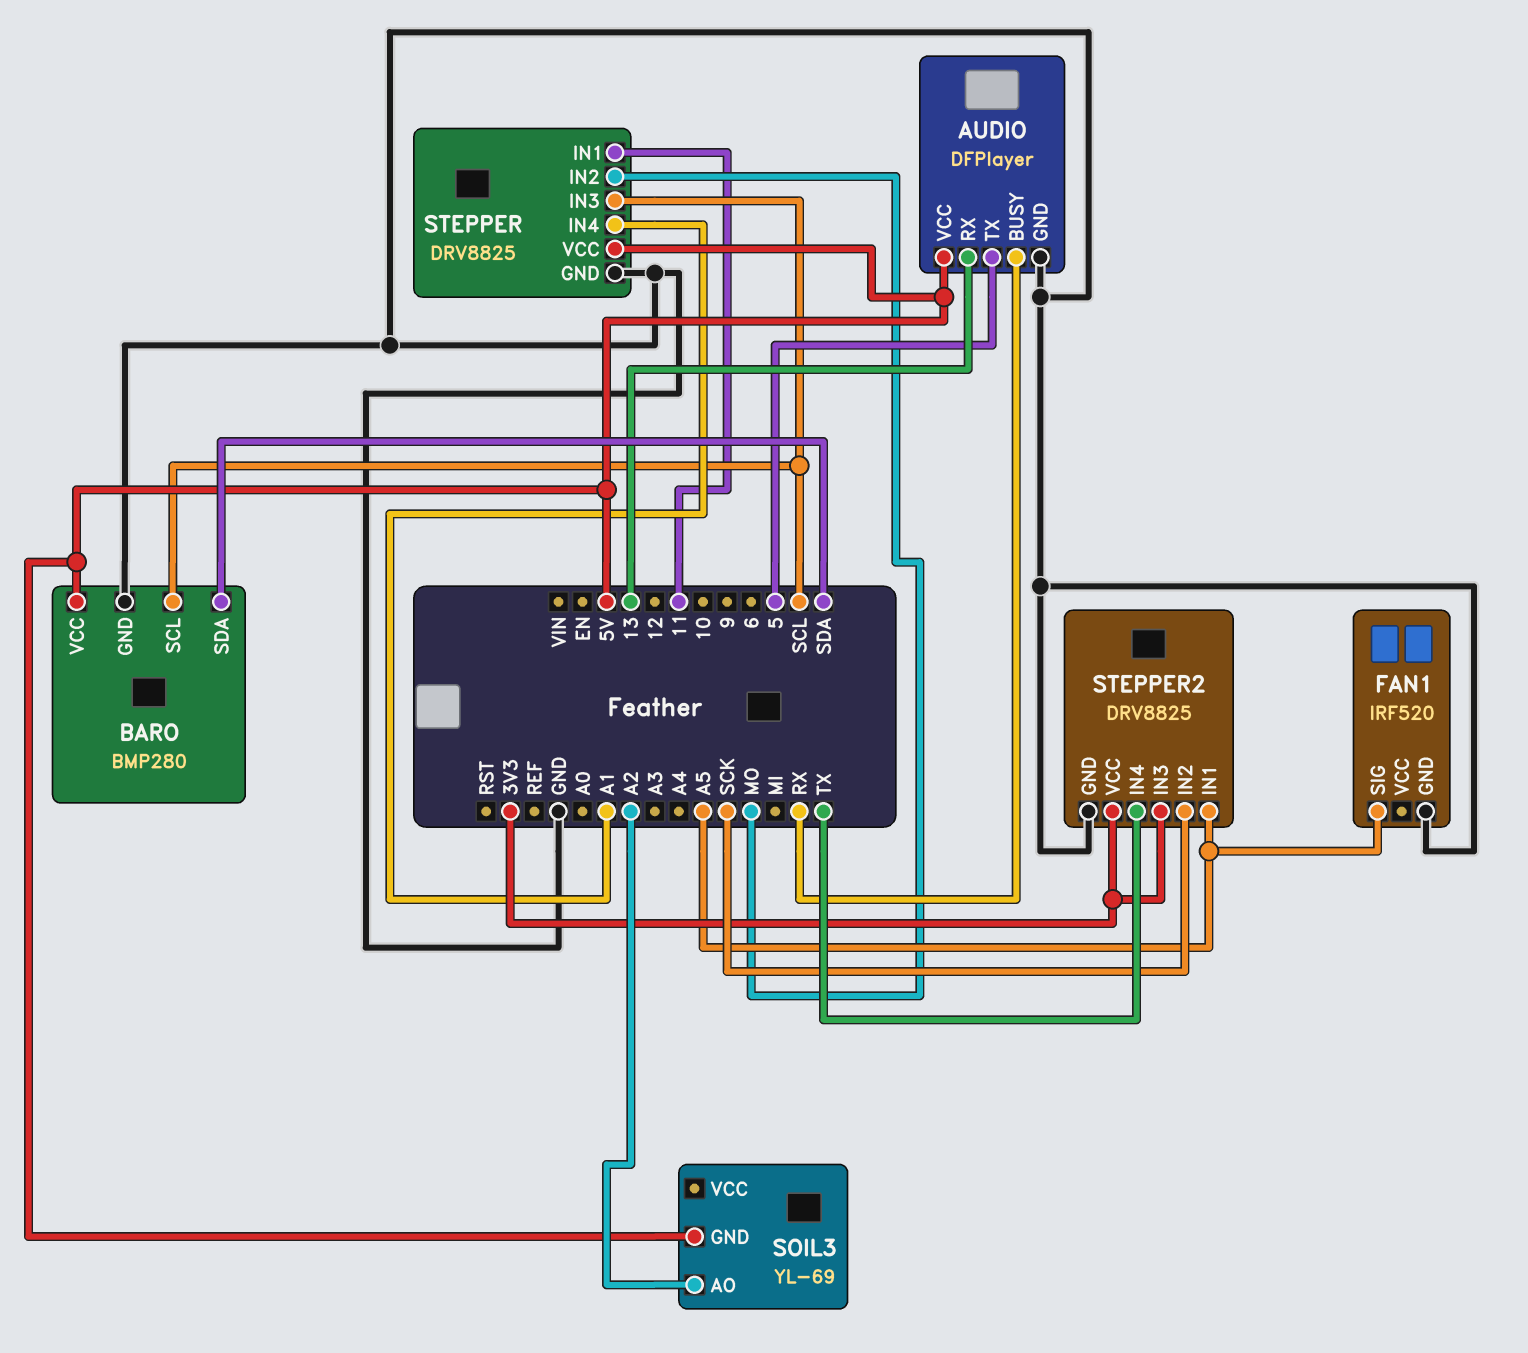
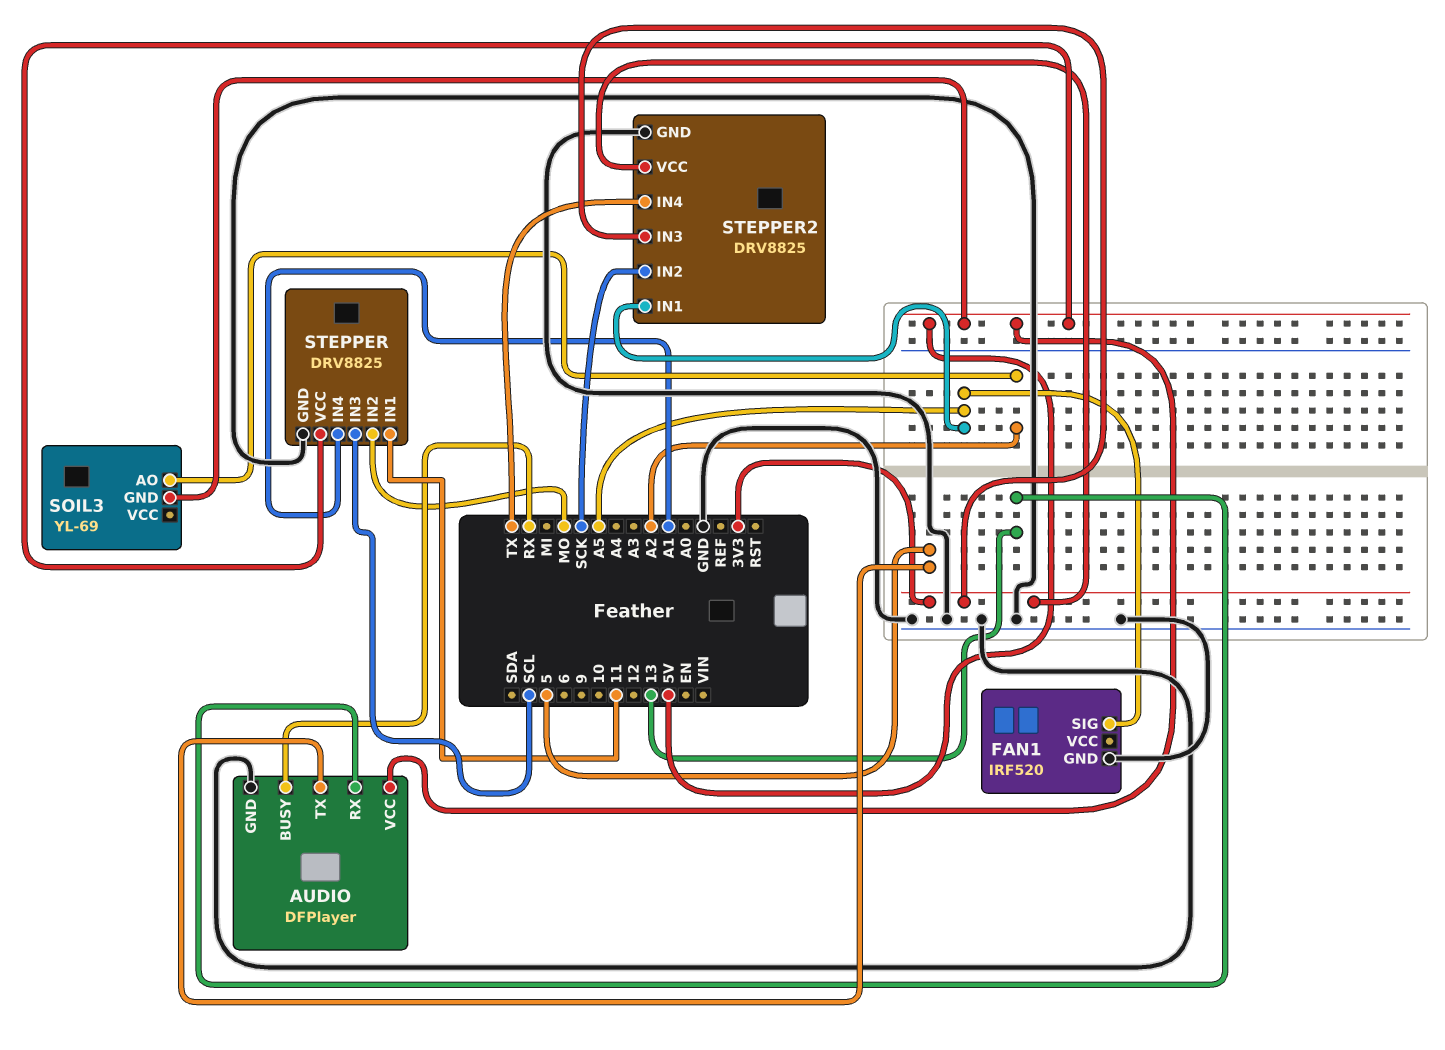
BARO: BMP280 -> none
BARO pin GND: GND -> none
BARO pin SCL: SCL -> none
BARO pin SDA: SDA -> none
BARO pin VCC: 5V -> none

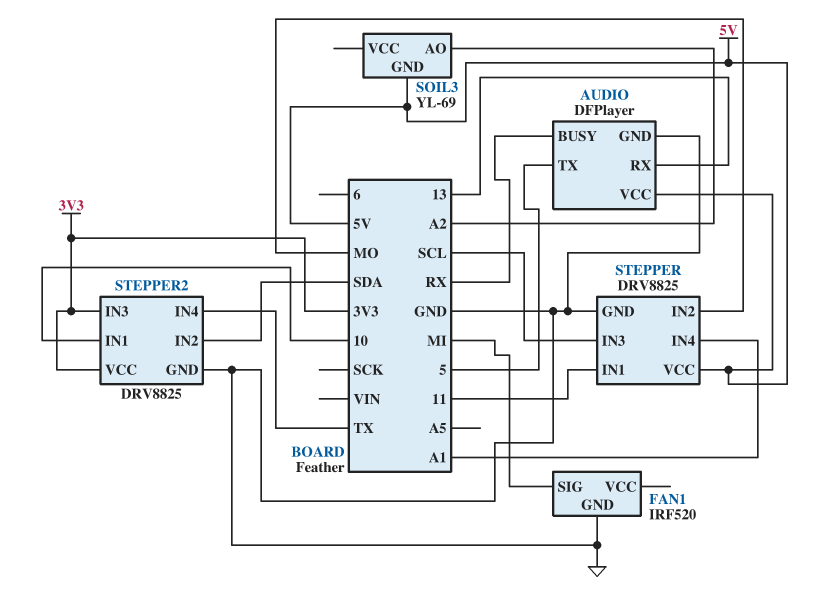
FAN1 pin SIG: A5 -> MI
STEPPER2 pin IN1: A5 -> 10
STEPPER2 pin IN2: SCK -> SDA

